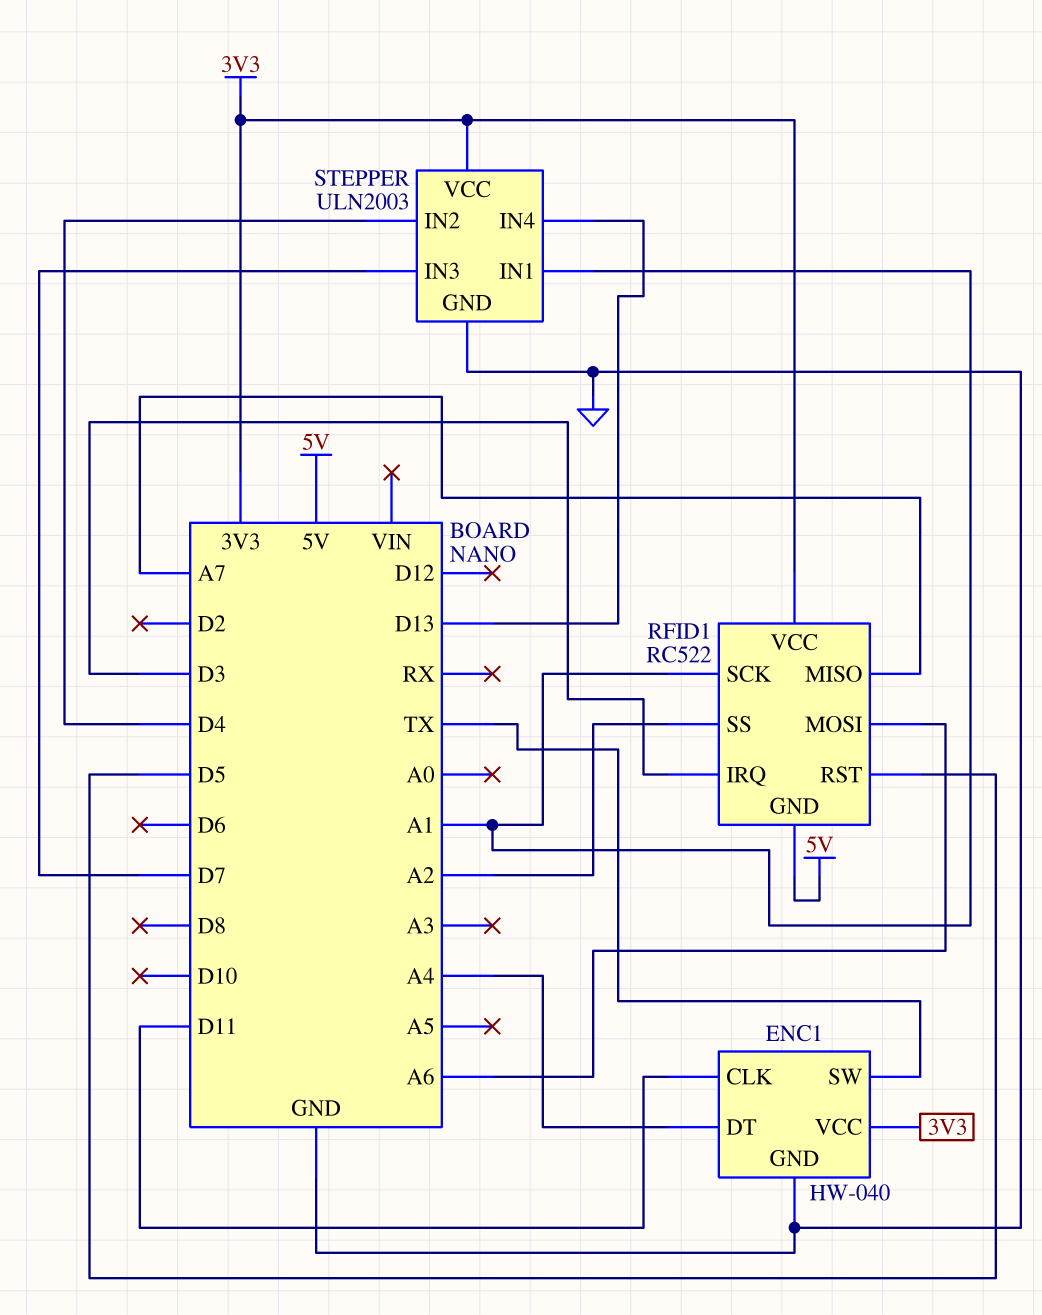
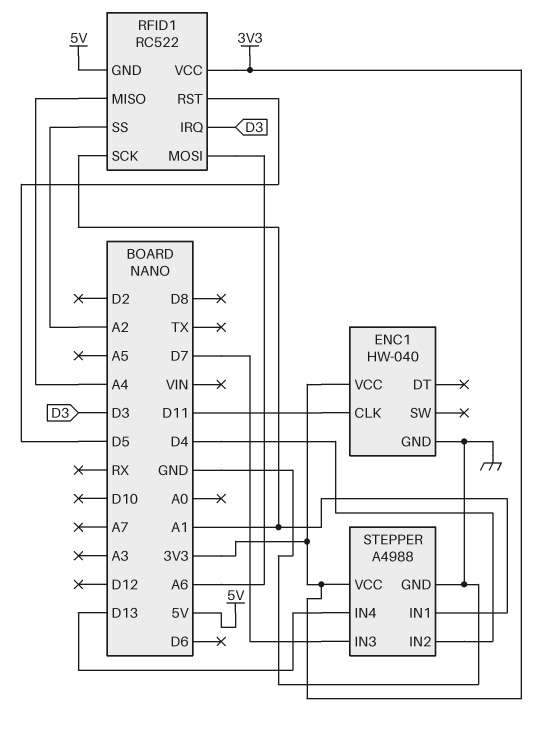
ENC1 pin DT: A4 -> none
ENC1 pin SW: TX -> none
RFID1 pin MISO: A7 -> A4
STEPPER: ULN2003 -> A4988

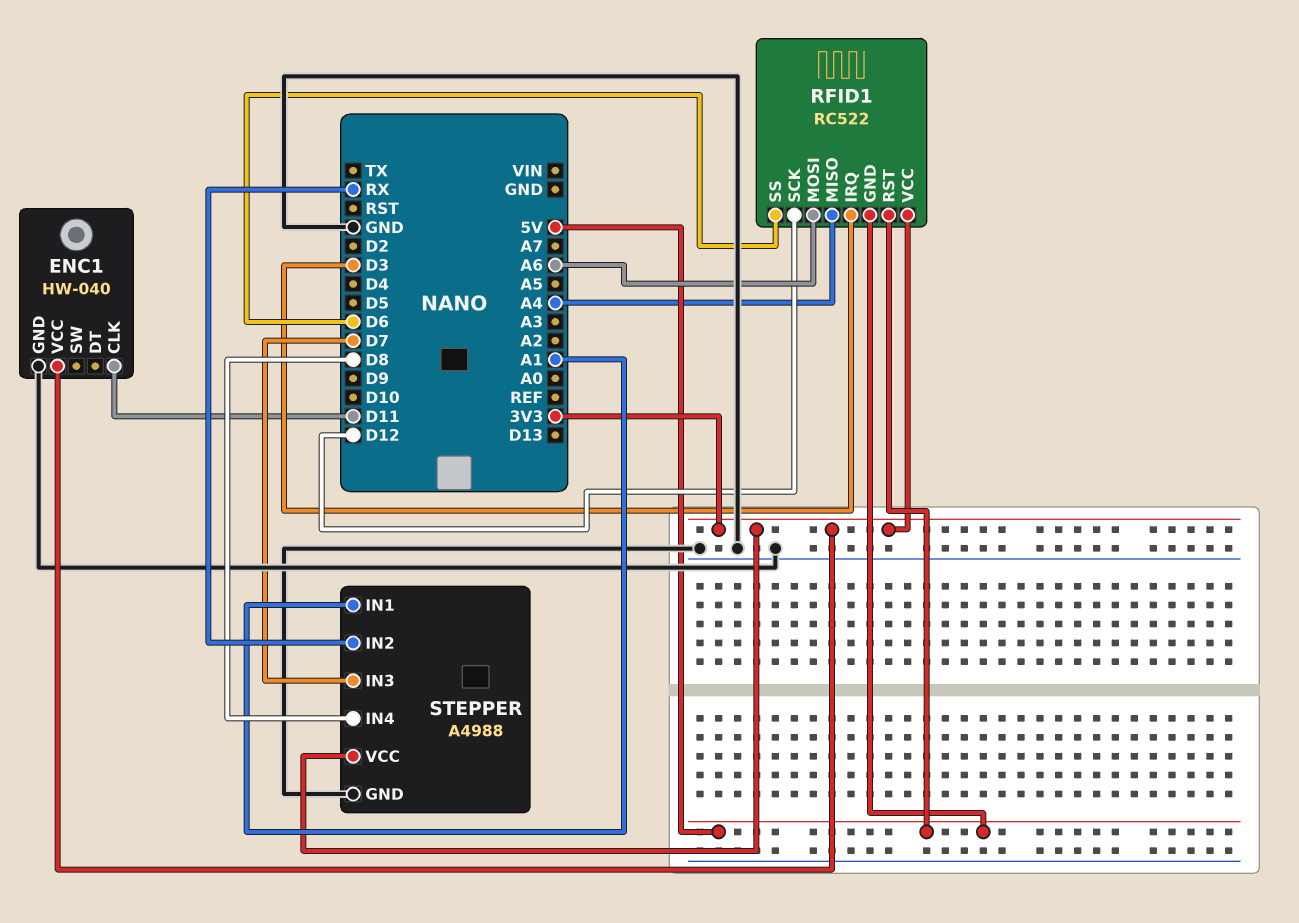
RFID1 pin RST: D5 -> 5V
RFID1 pin SCK: A1 -> D12
RFID1 pin SS: A2 -> D6
STEPPER pin IN2: D4 -> RX
STEPPER pin IN4: D13 -> D8

